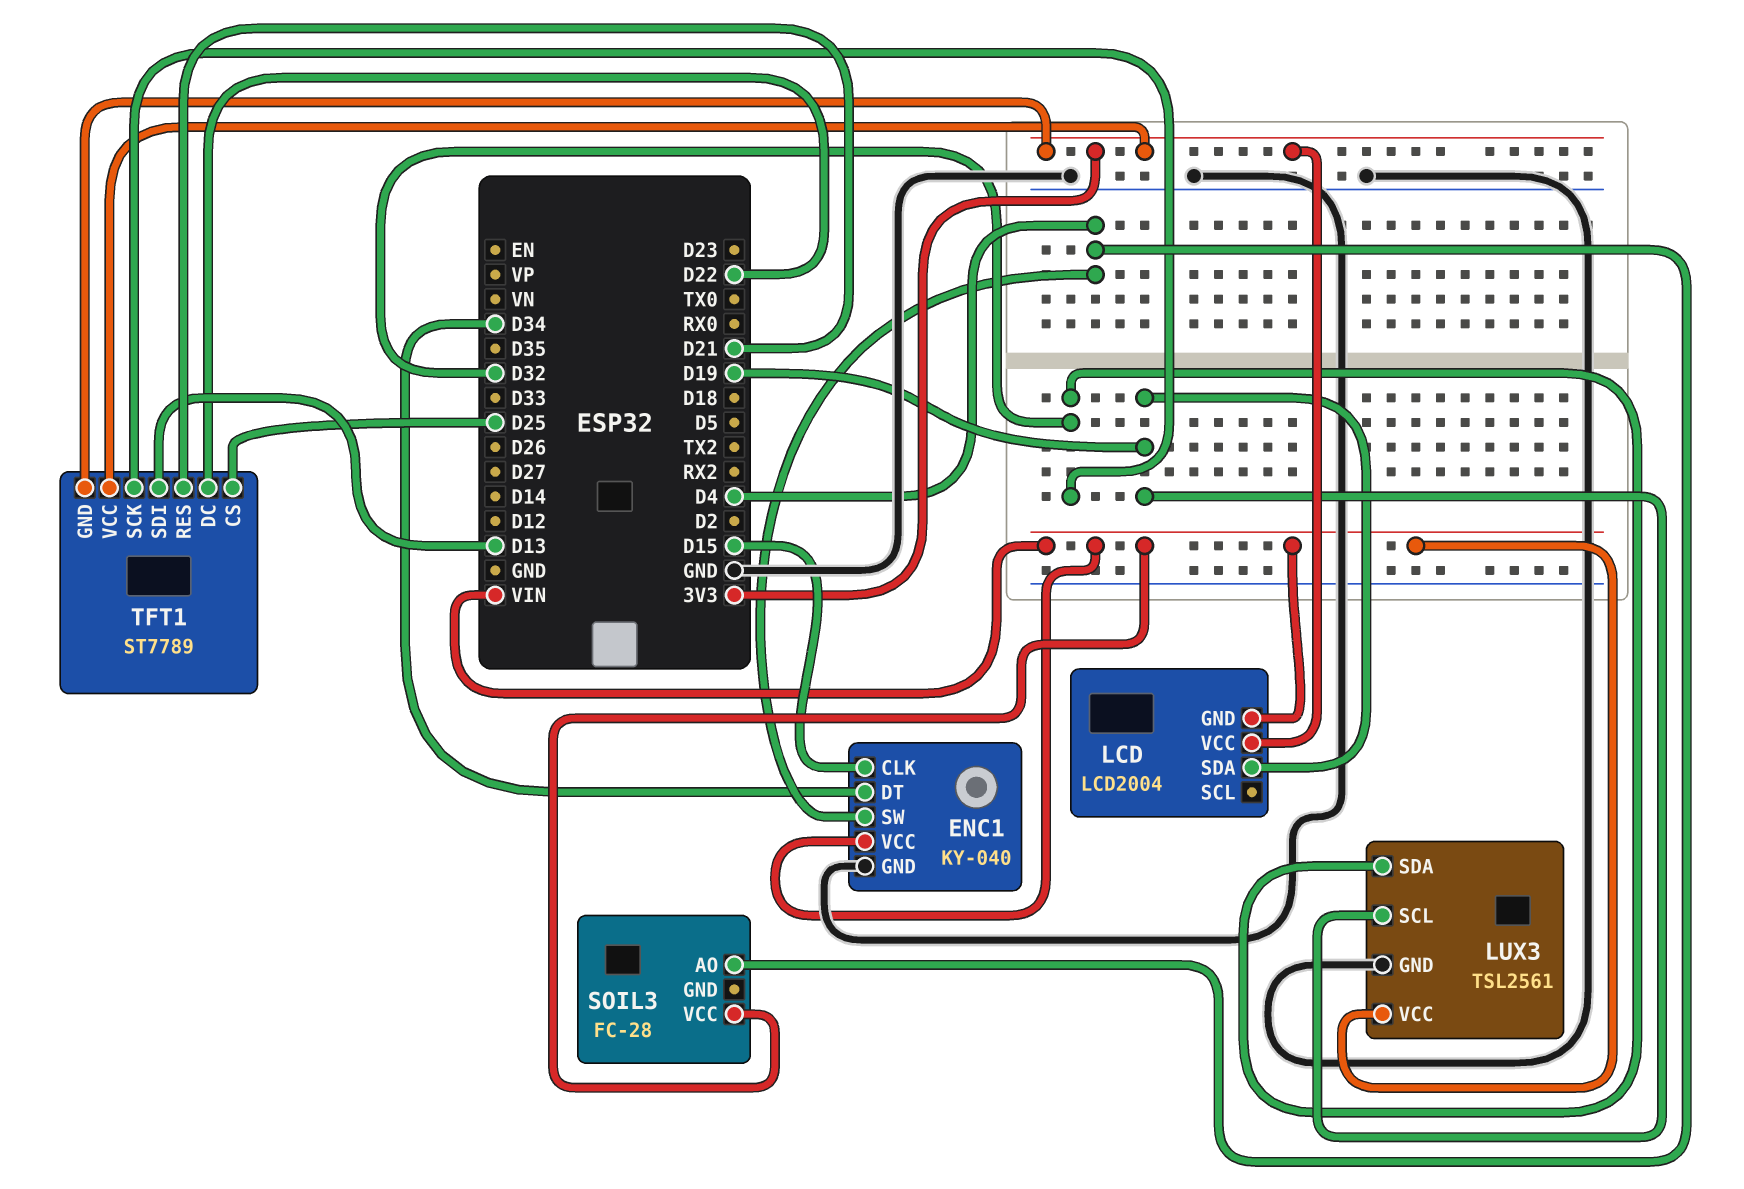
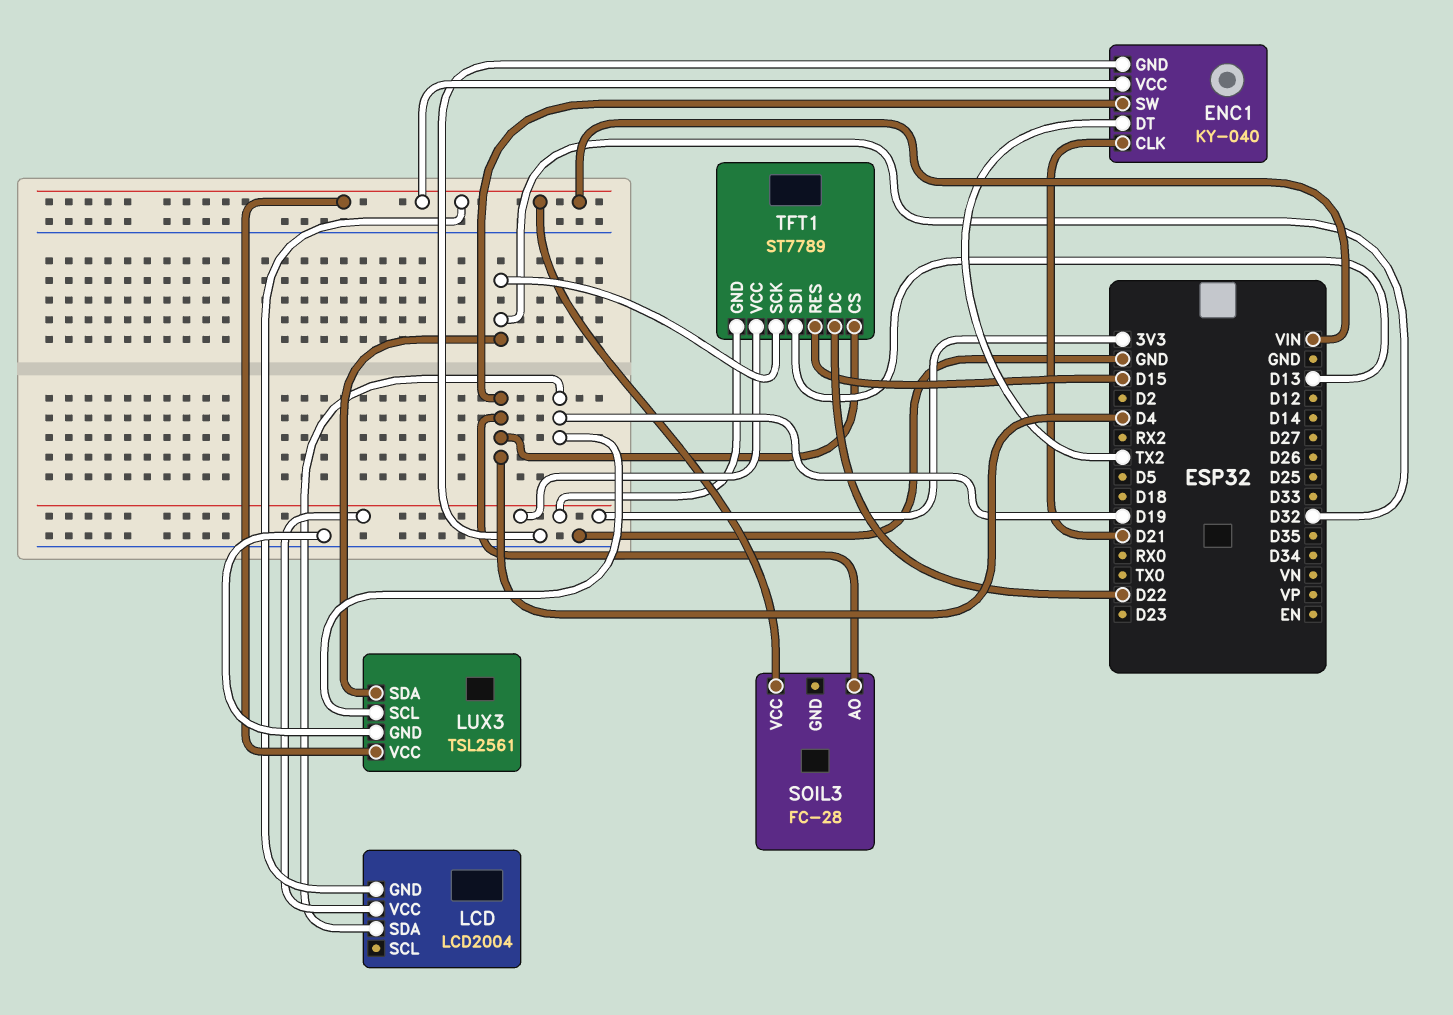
ENC1 pin CLK: D15 -> D21
ENC1 pin DT: D34 -> TX2
TFT1 pin CS: D25 -> D4
TFT1 pin RES: D21 -> D15

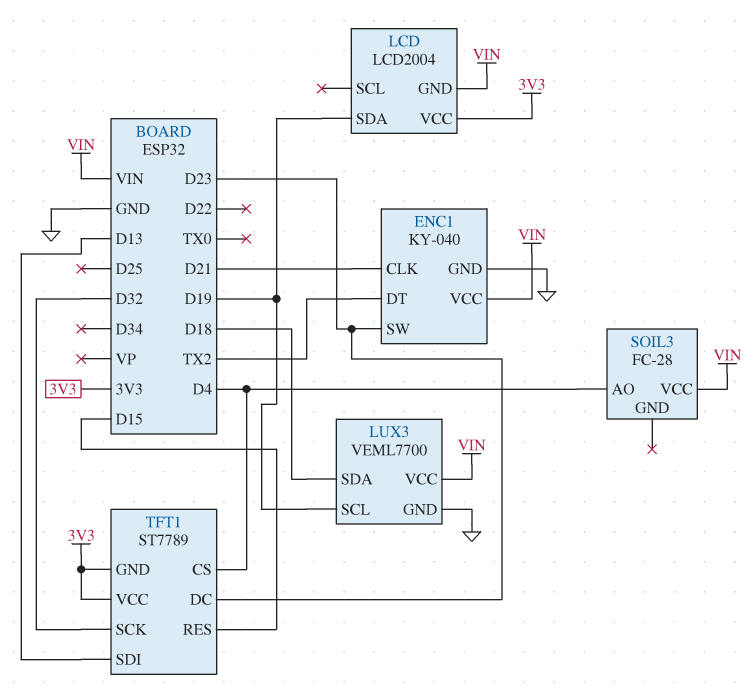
ENC1 pin SW: D4 -> D23
LUX3: TSL2561 -> VEML7700
LUX3 pin SDA: D32 -> D18
TFT1 pin DC: D22 -> D23

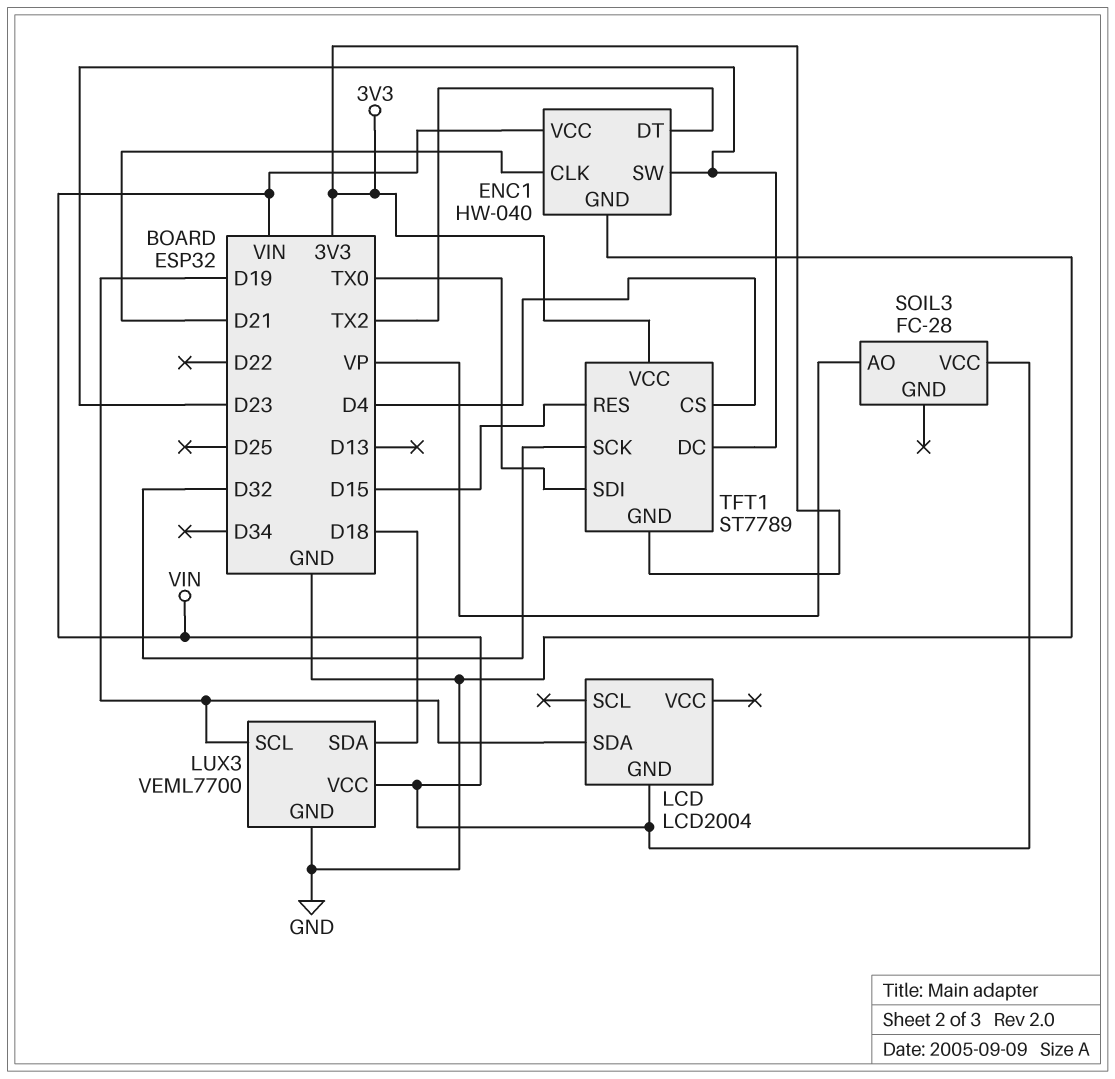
ENC1: KY-040 -> HW-040
LCD pin VCC: 3V3 -> none
SOIL3 pin AO: D4 -> VP
TFT1 pin SDI: D13 -> TX0

